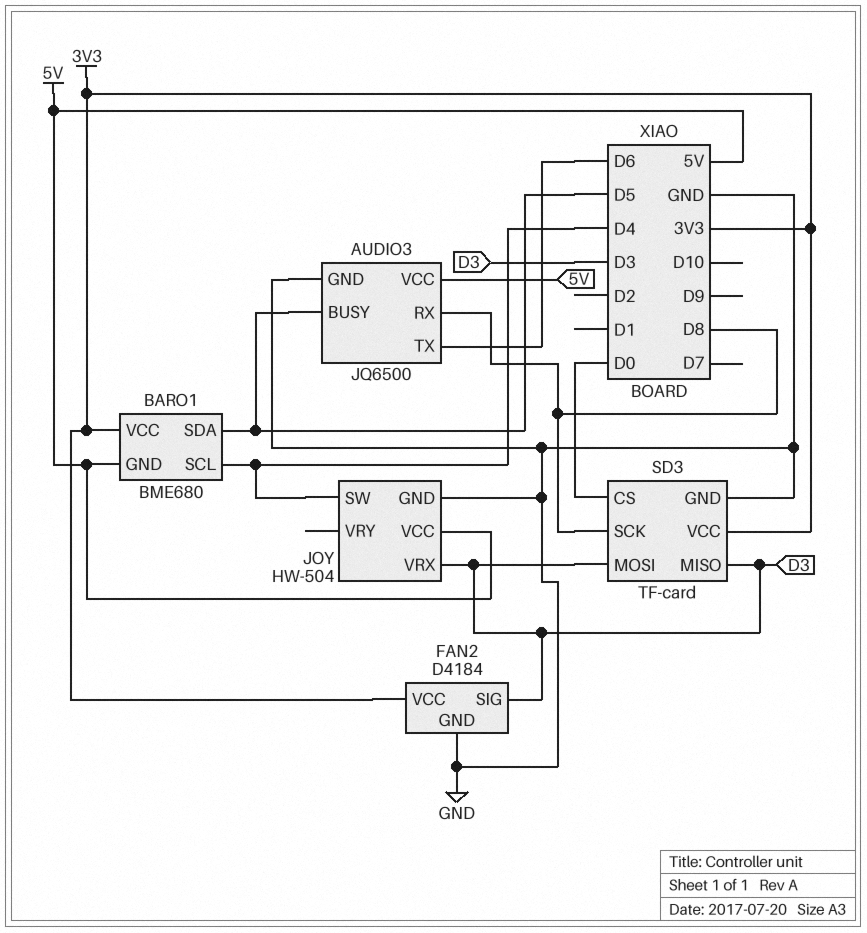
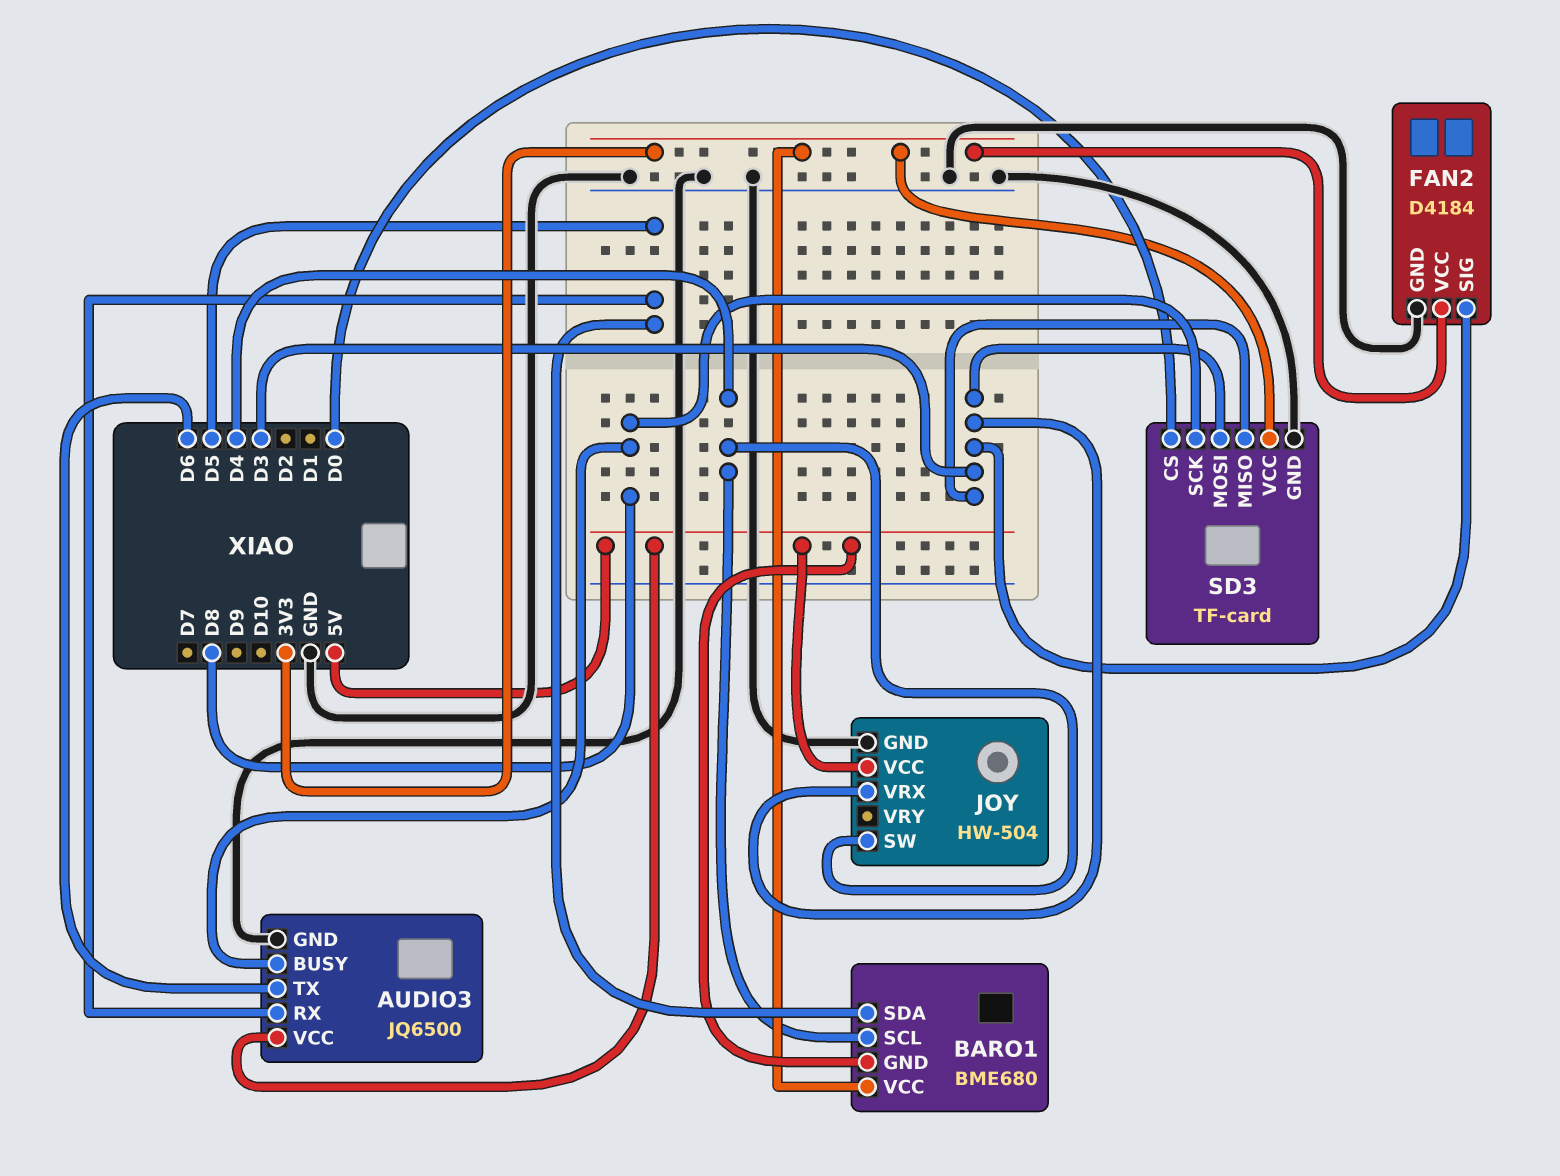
AUDIO3 pin BUSY: D5 -> D8
AUDIO3 pin RX: D8 -> D5

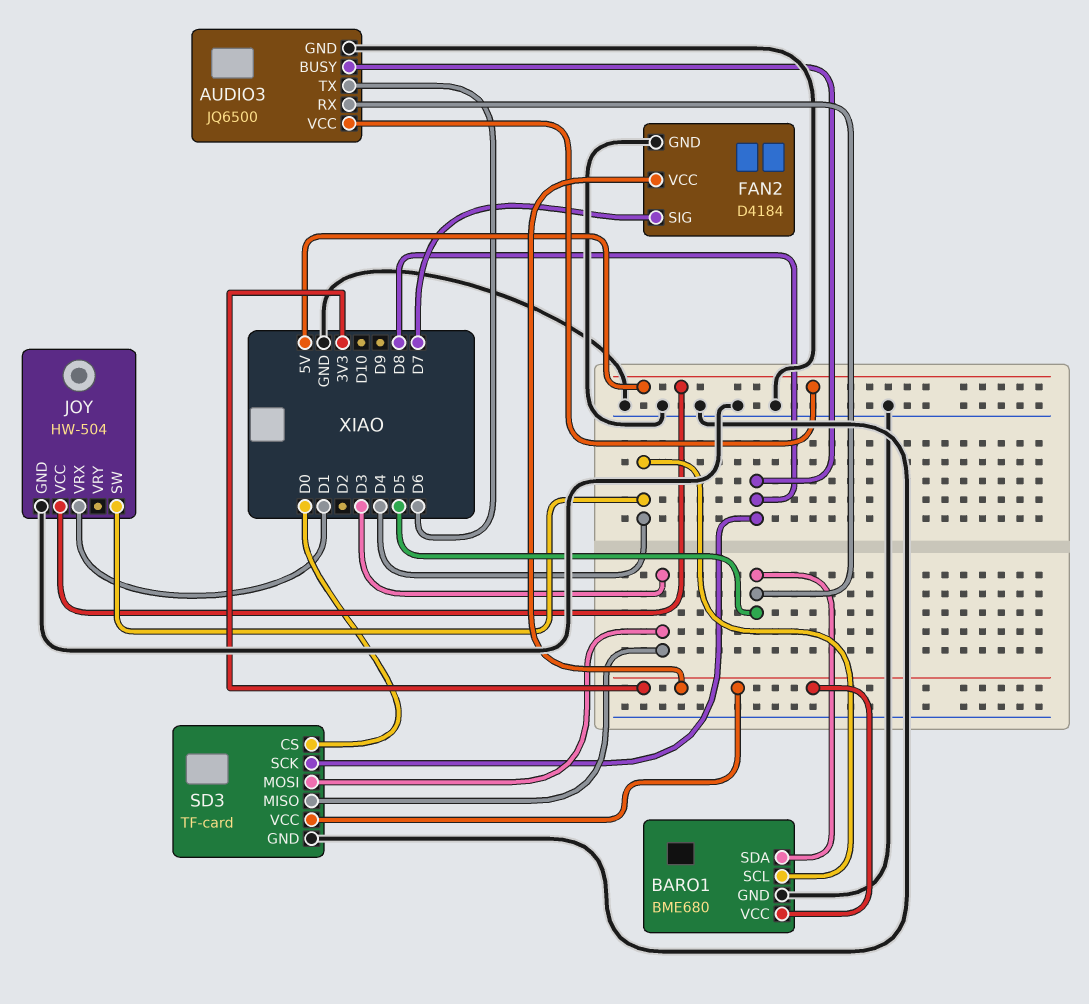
BARO1 pin GND: 5V -> GND
FAN2 pin SIG: D3 -> D7
JOY pin VRX: D3 -> D1

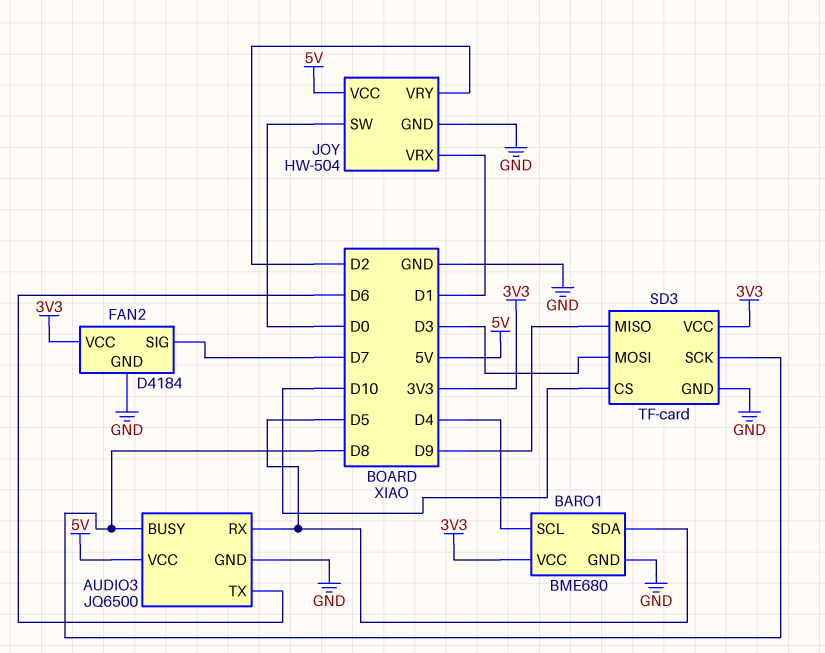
JOY pin SW: D4 -> D0
JOY pin VRY: none -> D2
SD3 pin CS: D0 -> D10
SD3 pin MISO: D3 -> D9

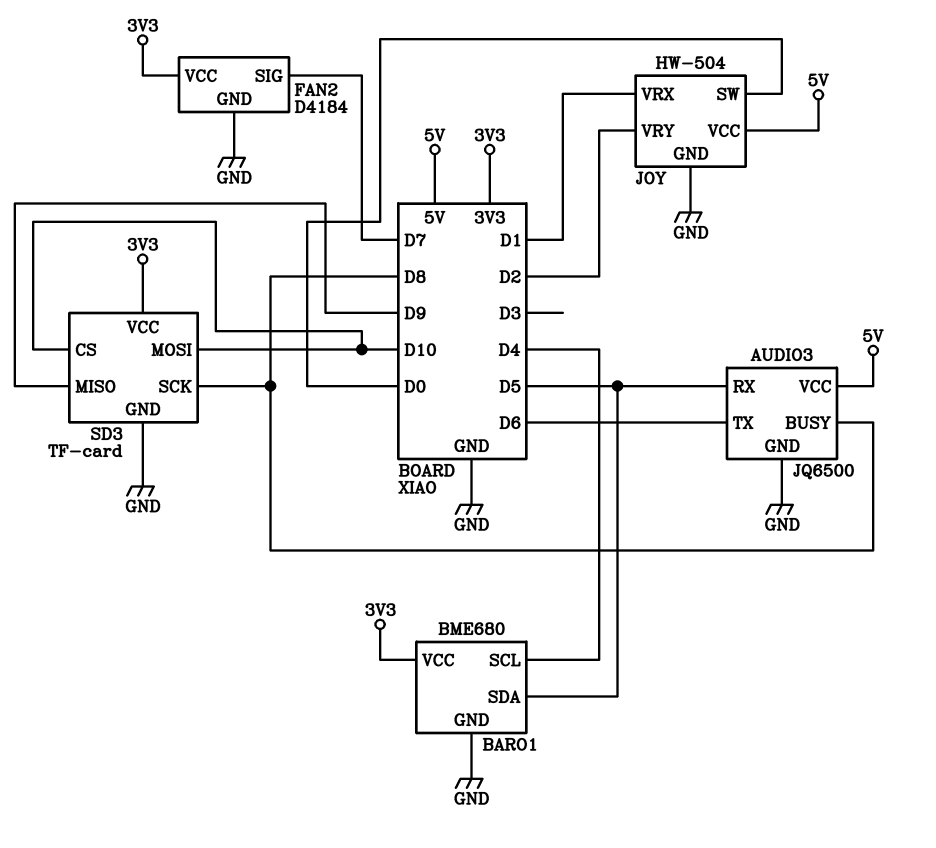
SD3 pin MOSI: D3 -> D10

